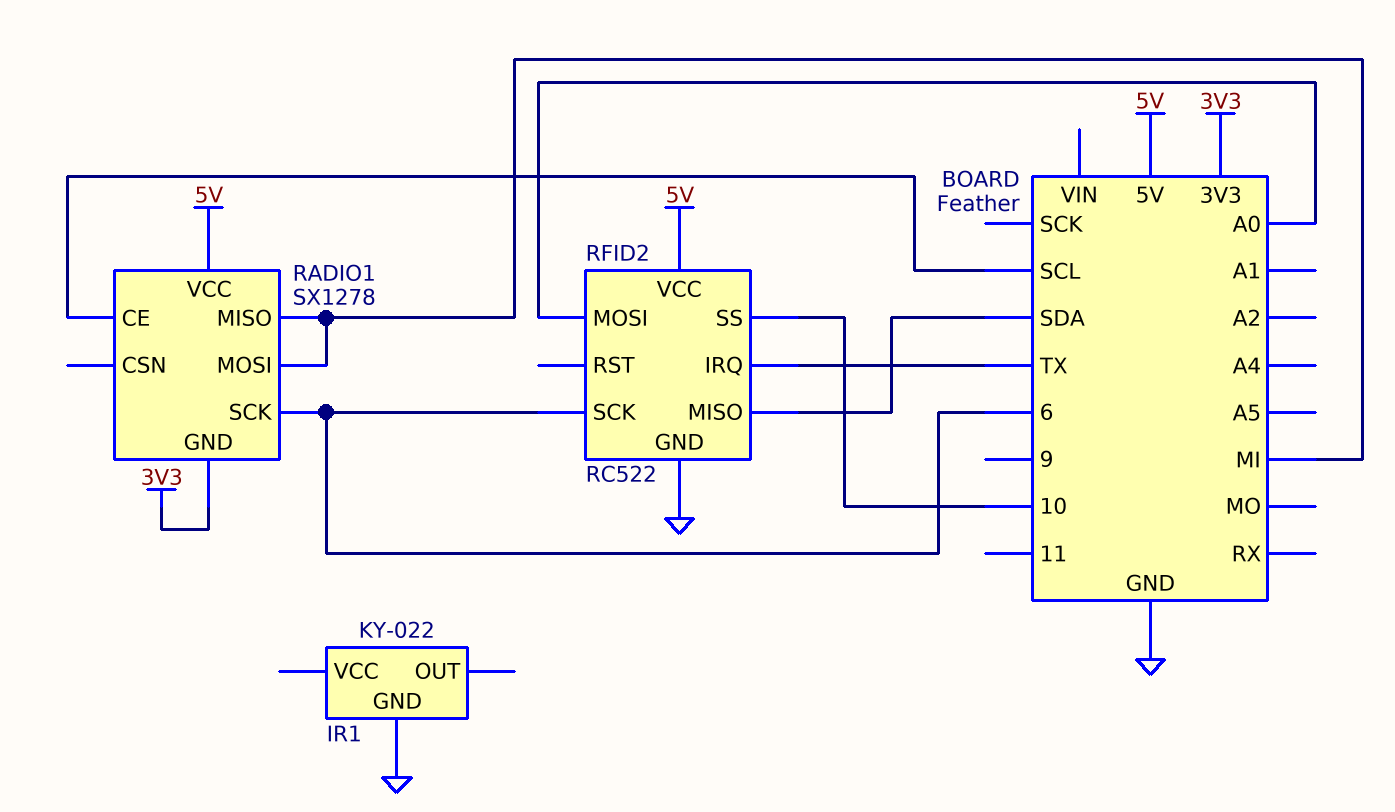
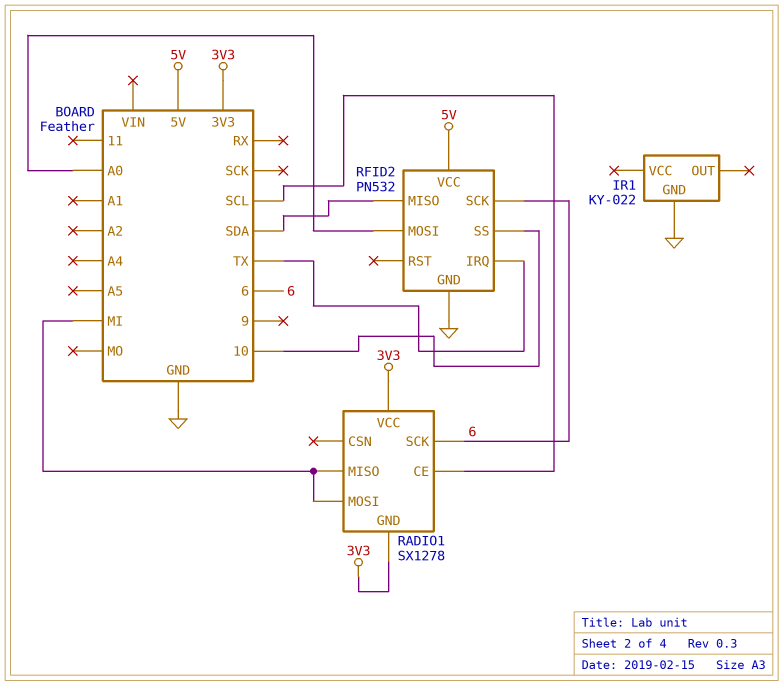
RADIO1 pin VCC: 5V -> 3V3
RFID2: RC522 -> PN532

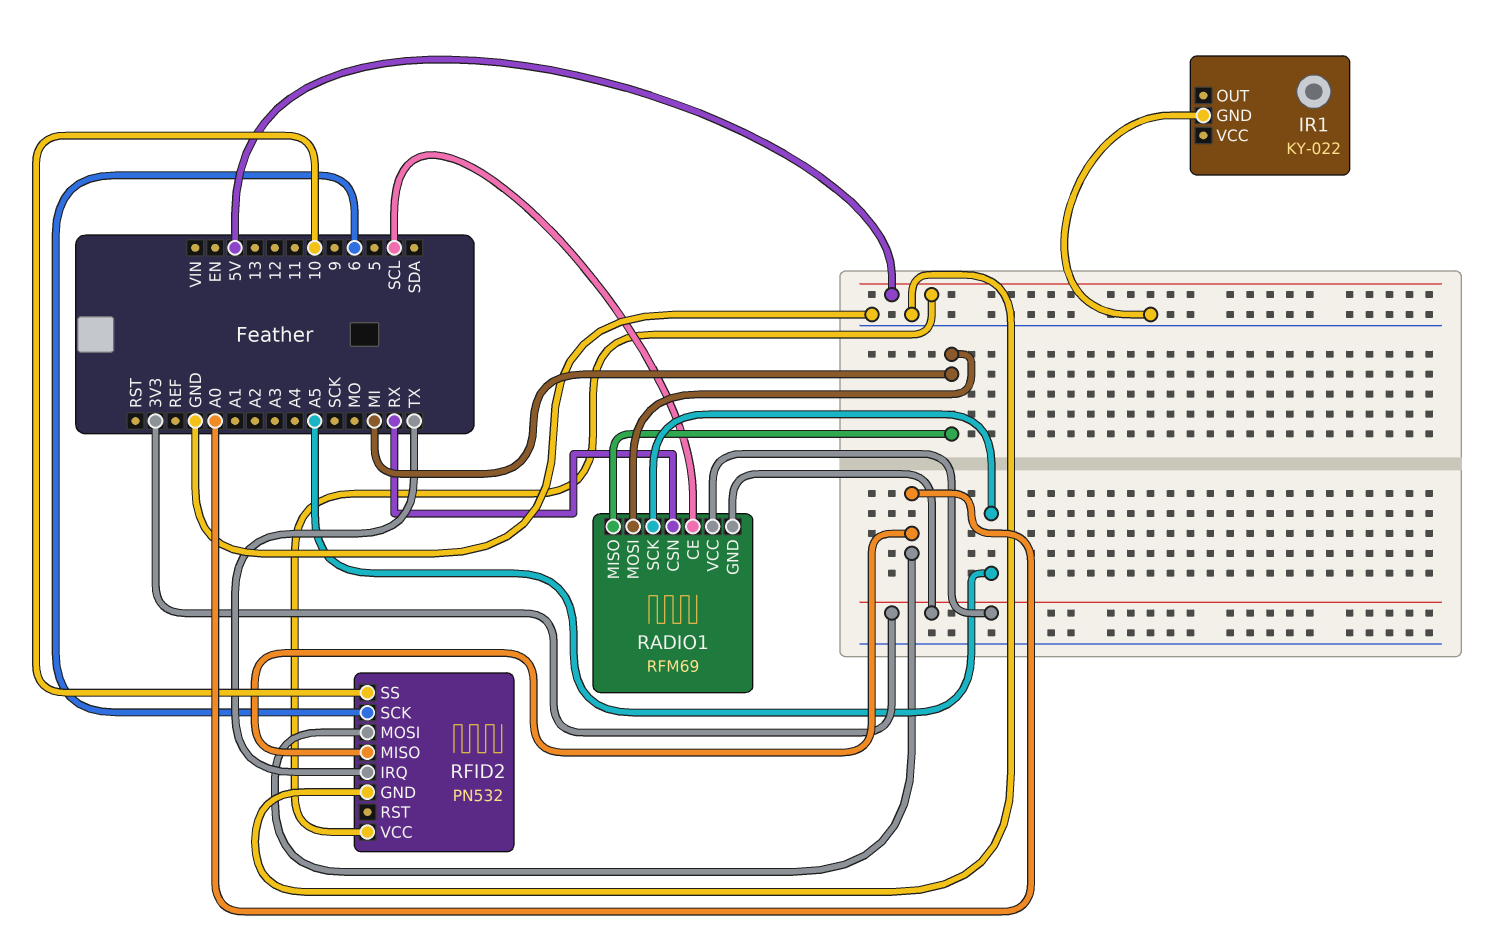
RADIO1: SX1278 -> RFM69
RADIO1 pin CSN: none -> RX
RADIO1 pin SCK: 6 -> A5
RFID2 pin MISO: SDA -> A0

